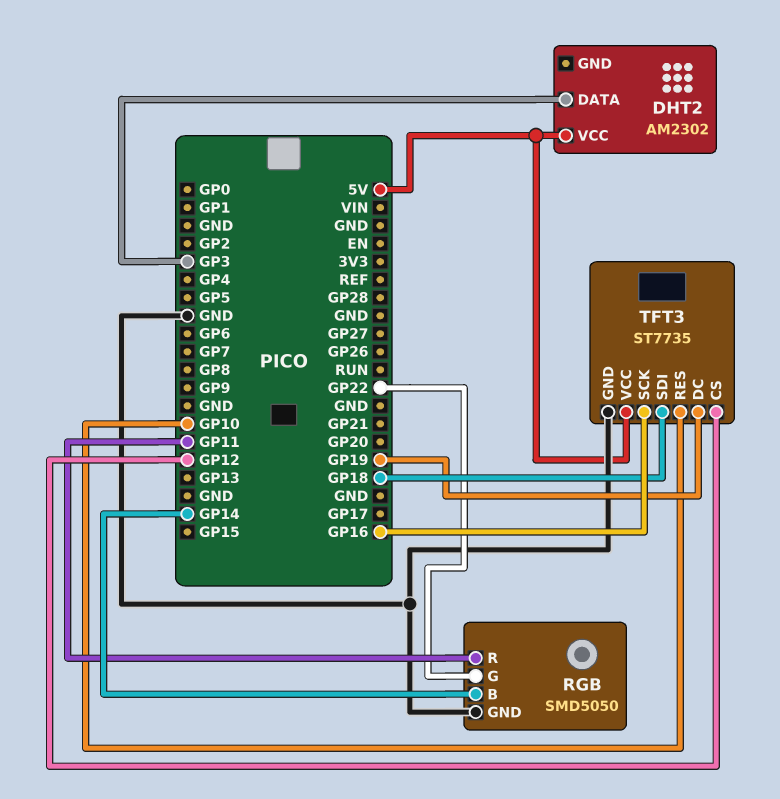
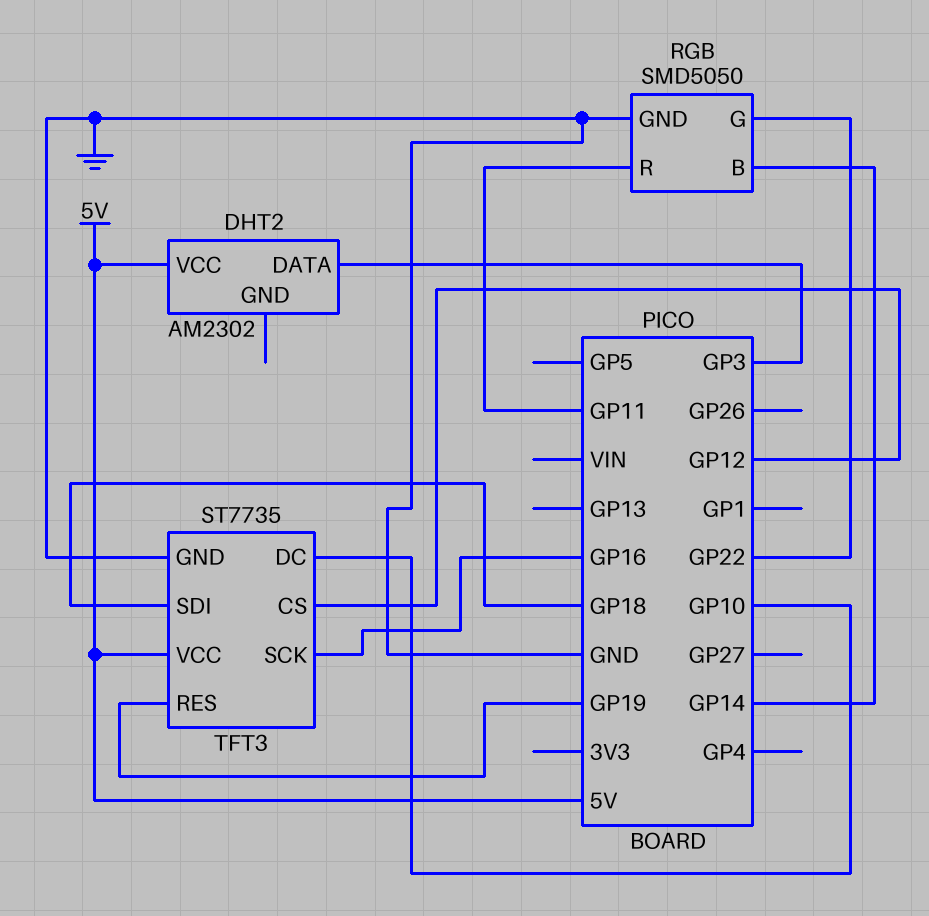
TFT3 pin DC: GP19 -> GP10
TFT3 pin RES: GP10 -> GP19

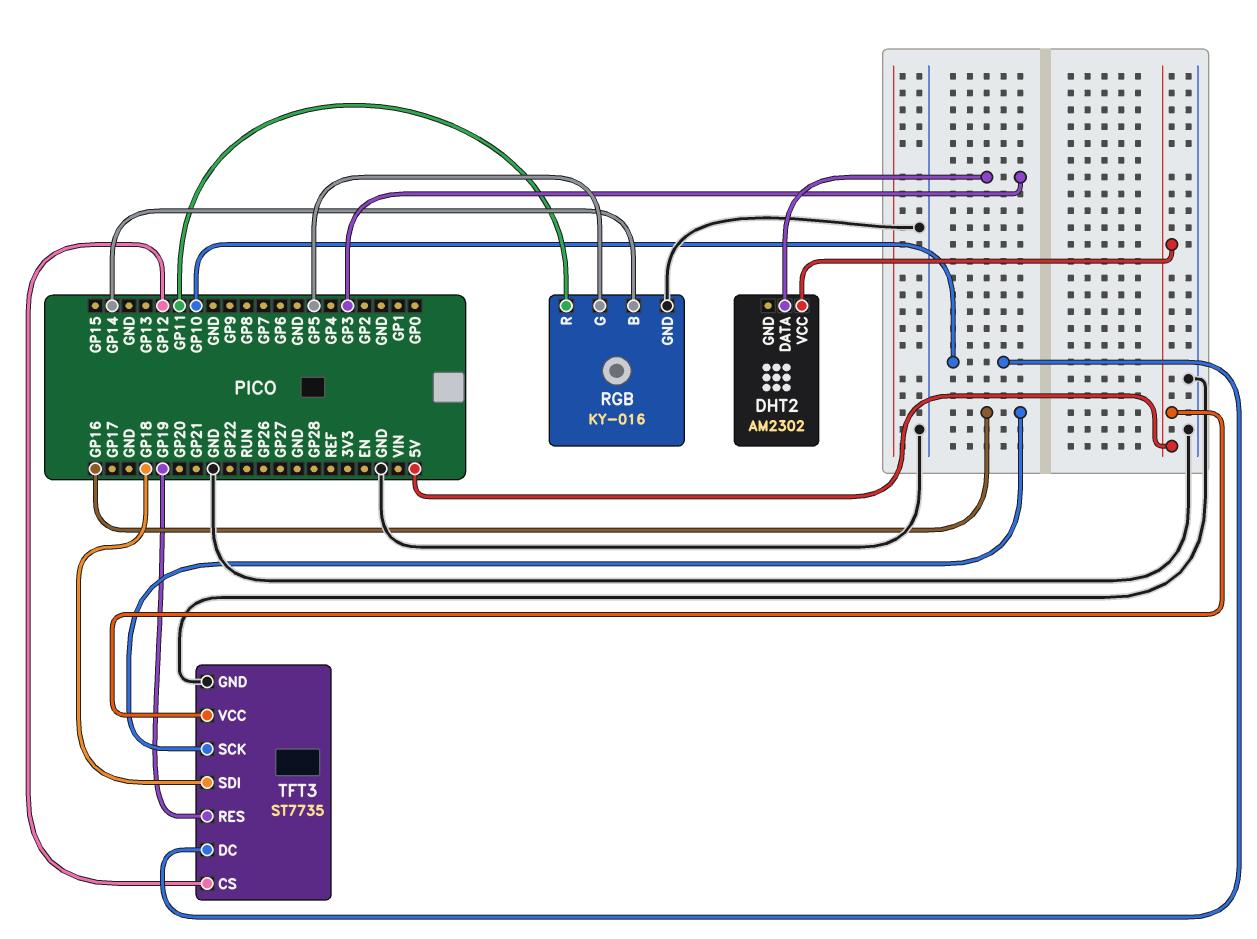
RGB: SMD5050 -> KY-016
RGB pin G: GP22 -> GP5

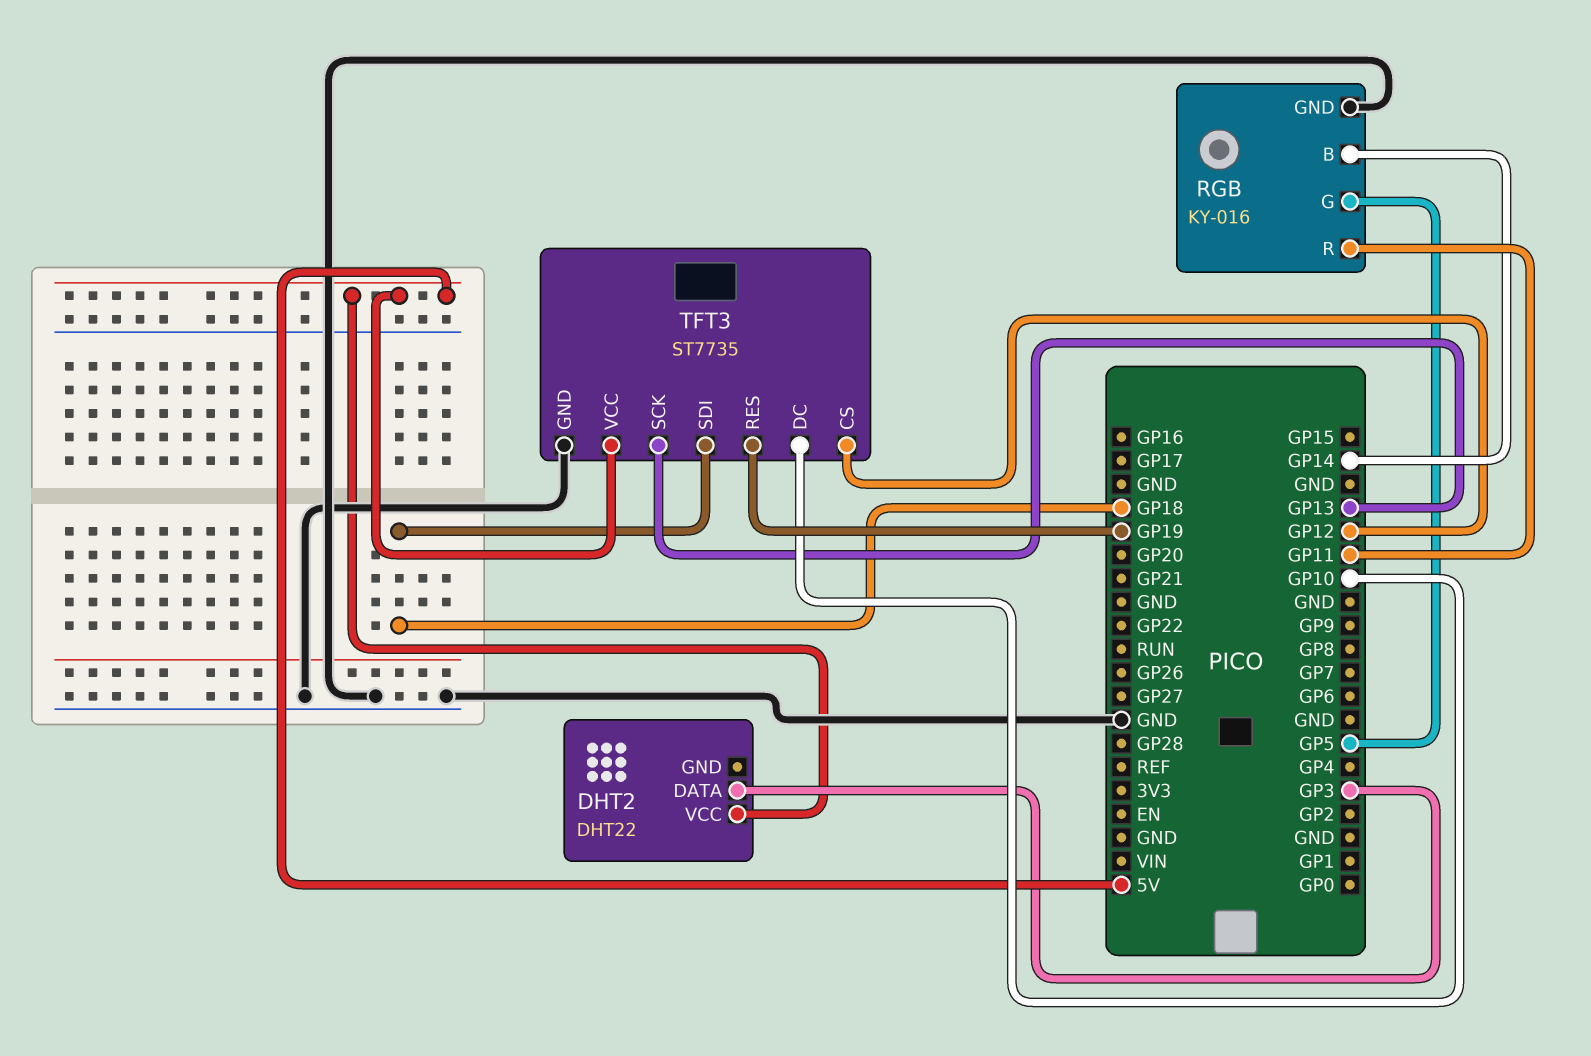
DHT2: AM2302 -> DHT22
TFT3 pin SCK: GP16 -> GP13

